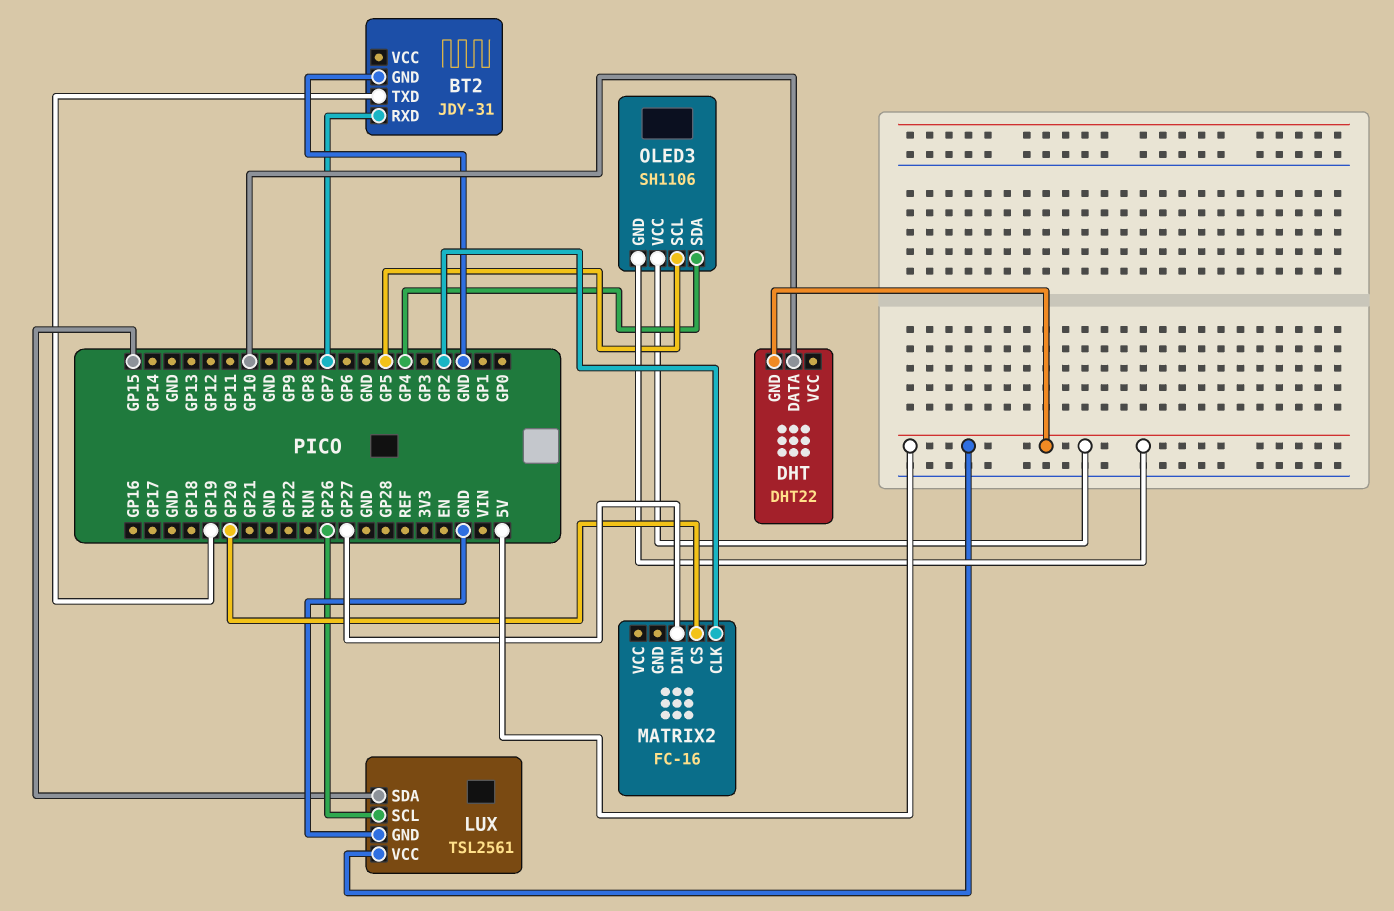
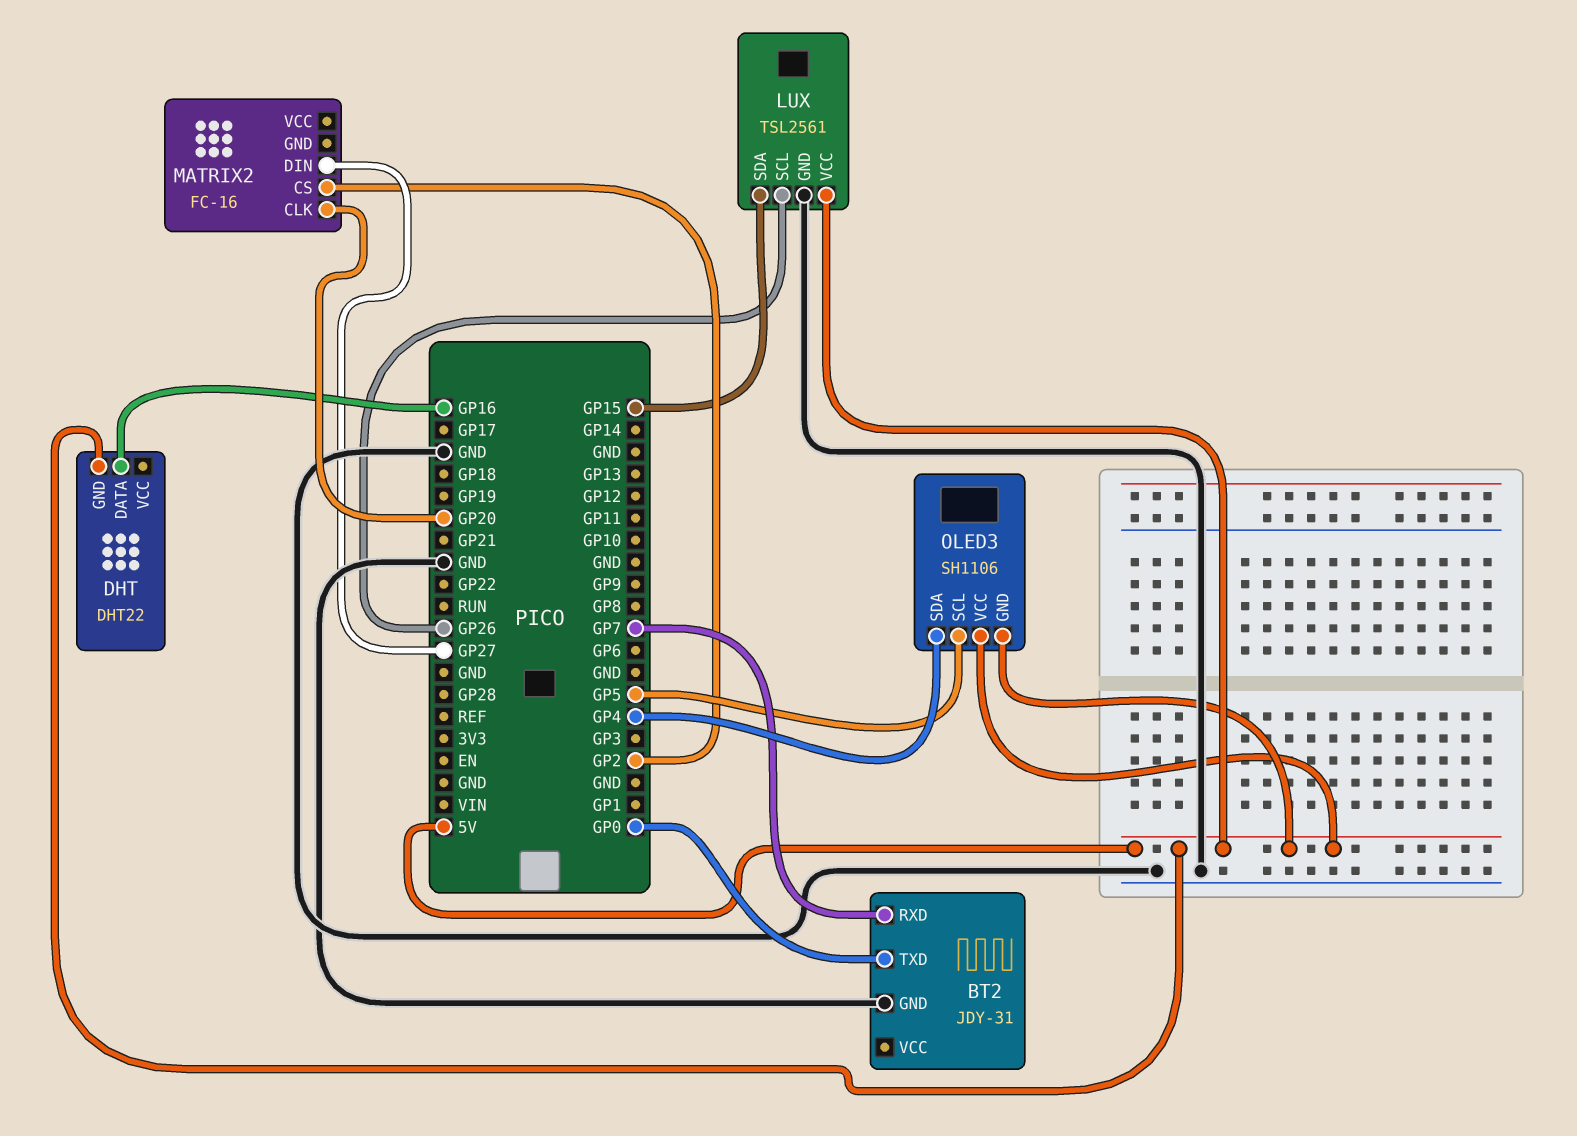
BT2 pin TXD: GP19 -> GP0
DHT pin DATA: GP10 -> GP16
MATRIX2 pin CLK: GP2 -> GP20
MATRIX2 pin CS: GP20 -> GP2

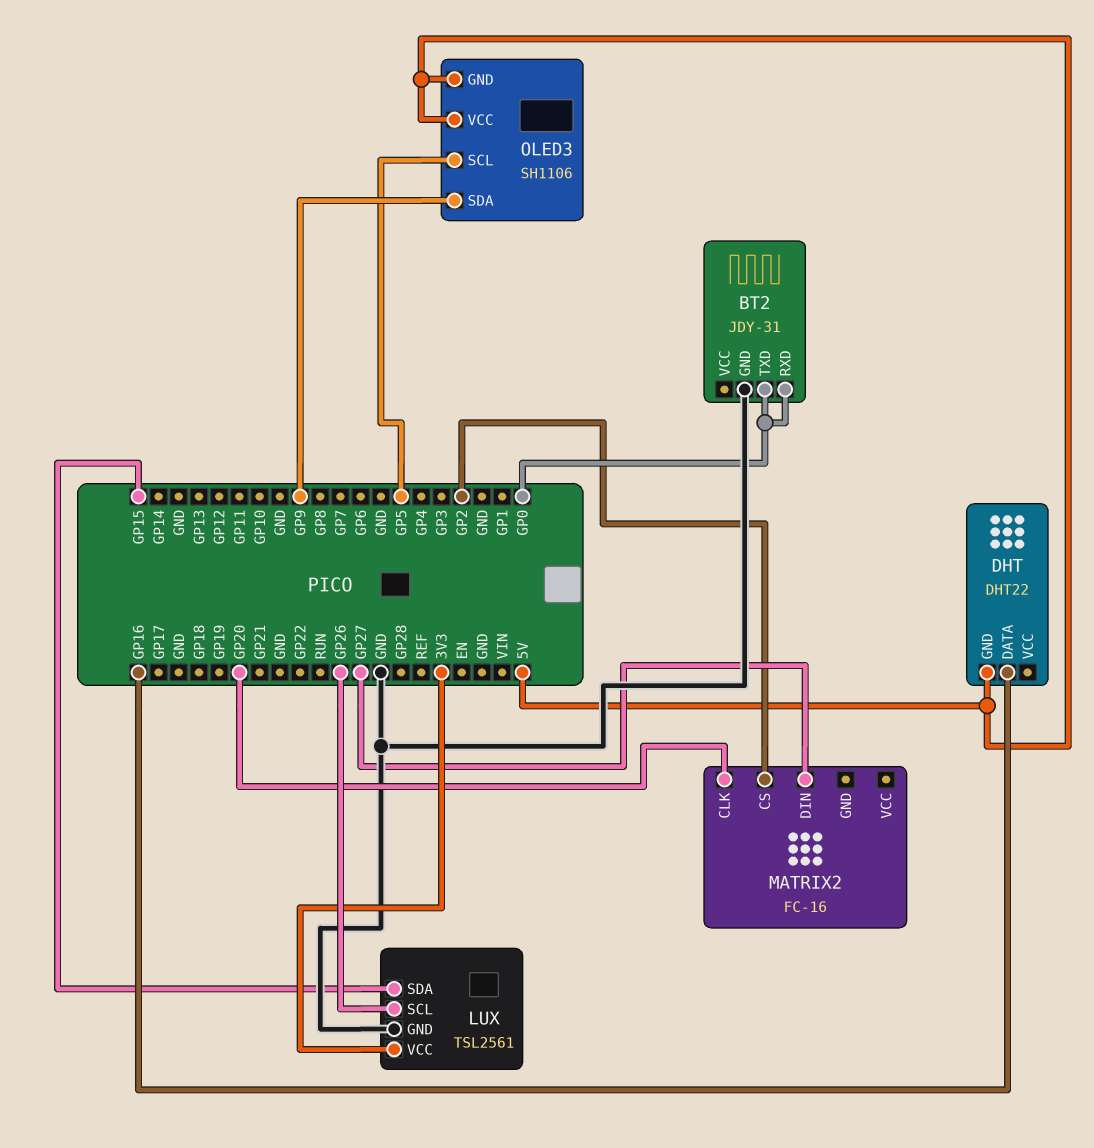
BT2 pin RXD: GP7 -> GP0
LUX pin VCC: 5V -> 3V3
OLED3 pin SDA: GP4 -> GP9

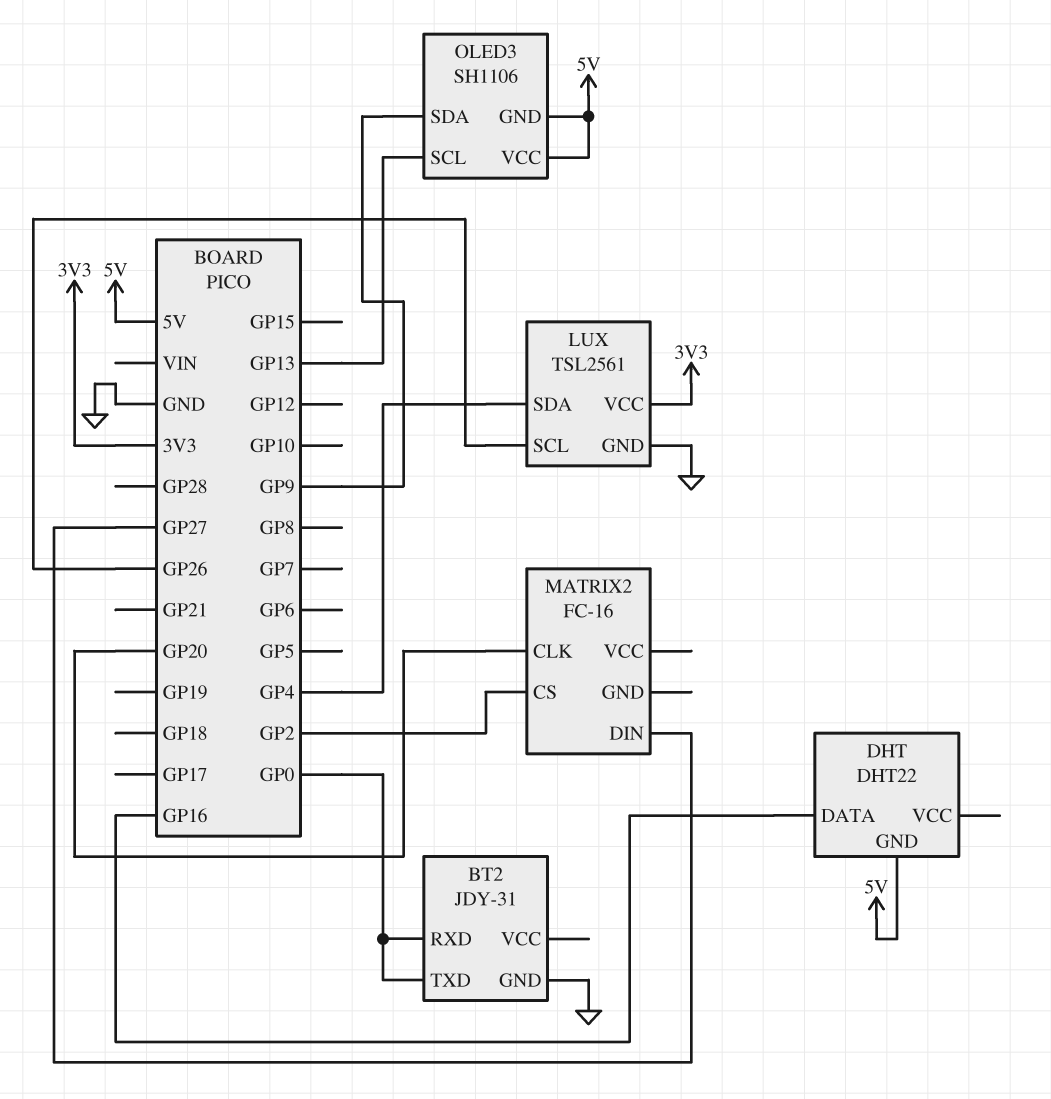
LUX pin SDA: GP15 -> GP4
OLED3 pin SCL: GP5 -> GP13

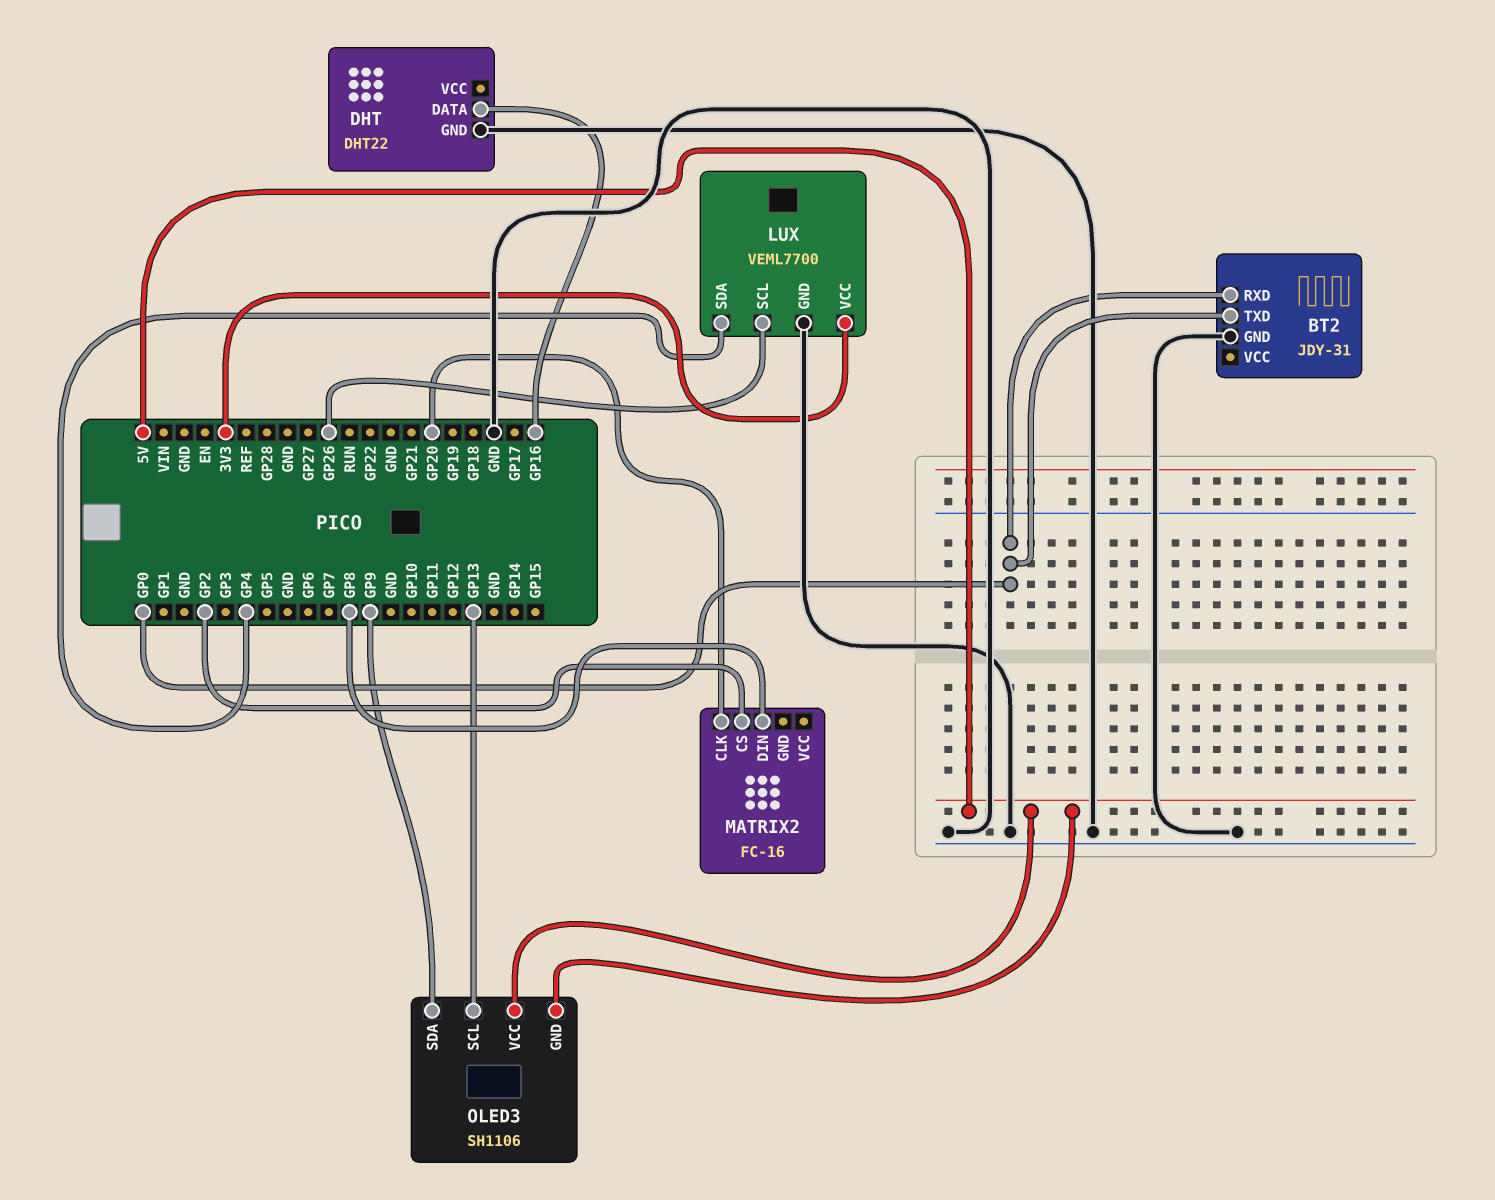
DHT pin GND: 5V -> GND
LUX: TSL2561 -> VEML7700
MATRIX2 pin DIN: GP27 -> GP8

